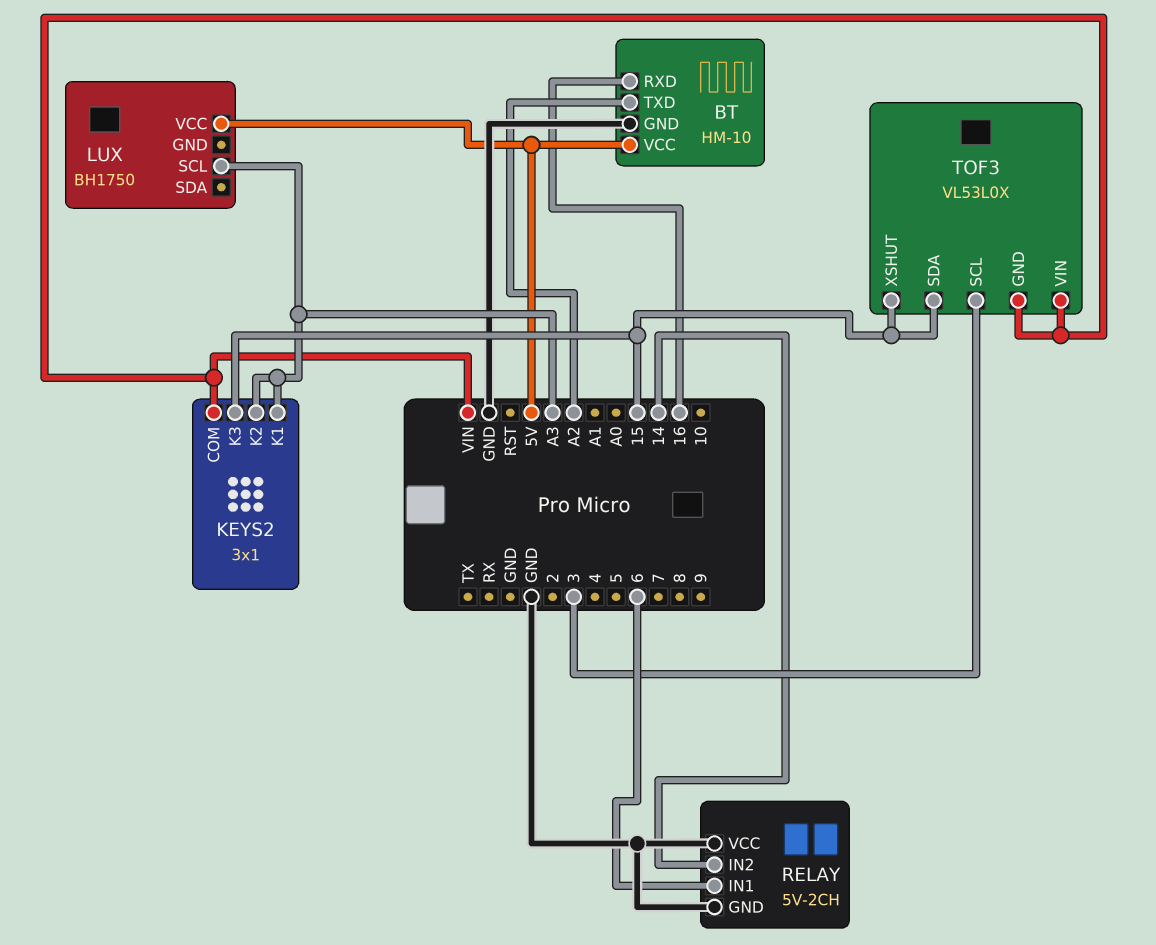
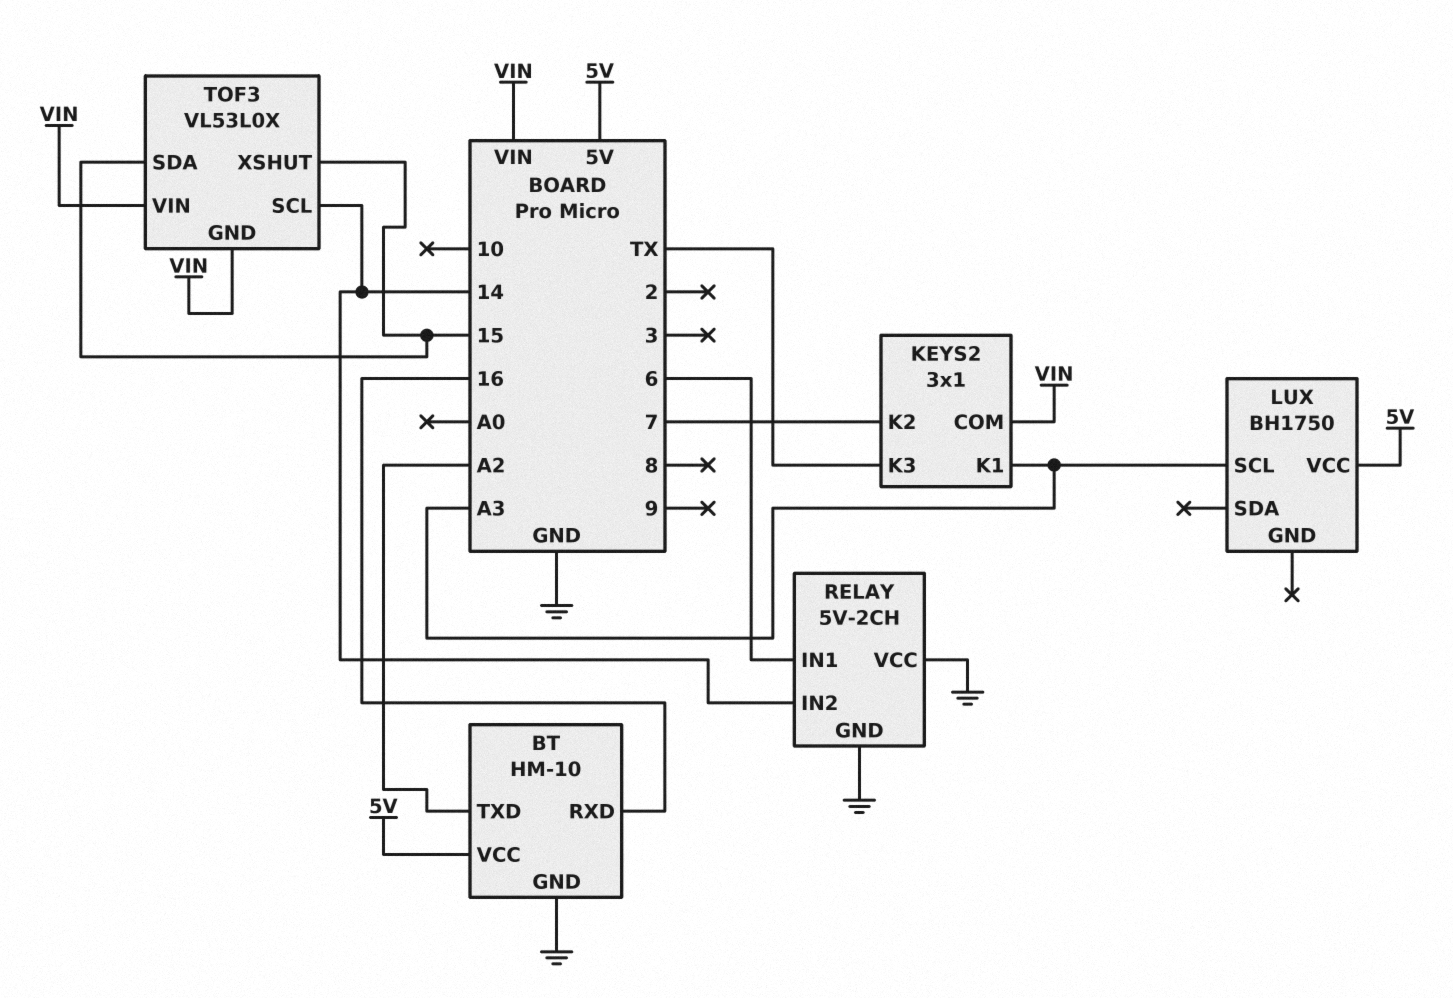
KEYS2 pin K2: A3 -> 7
KEYS2 pin K3: 15 -> TX
TOF3 pin SCL: 3 -> 14

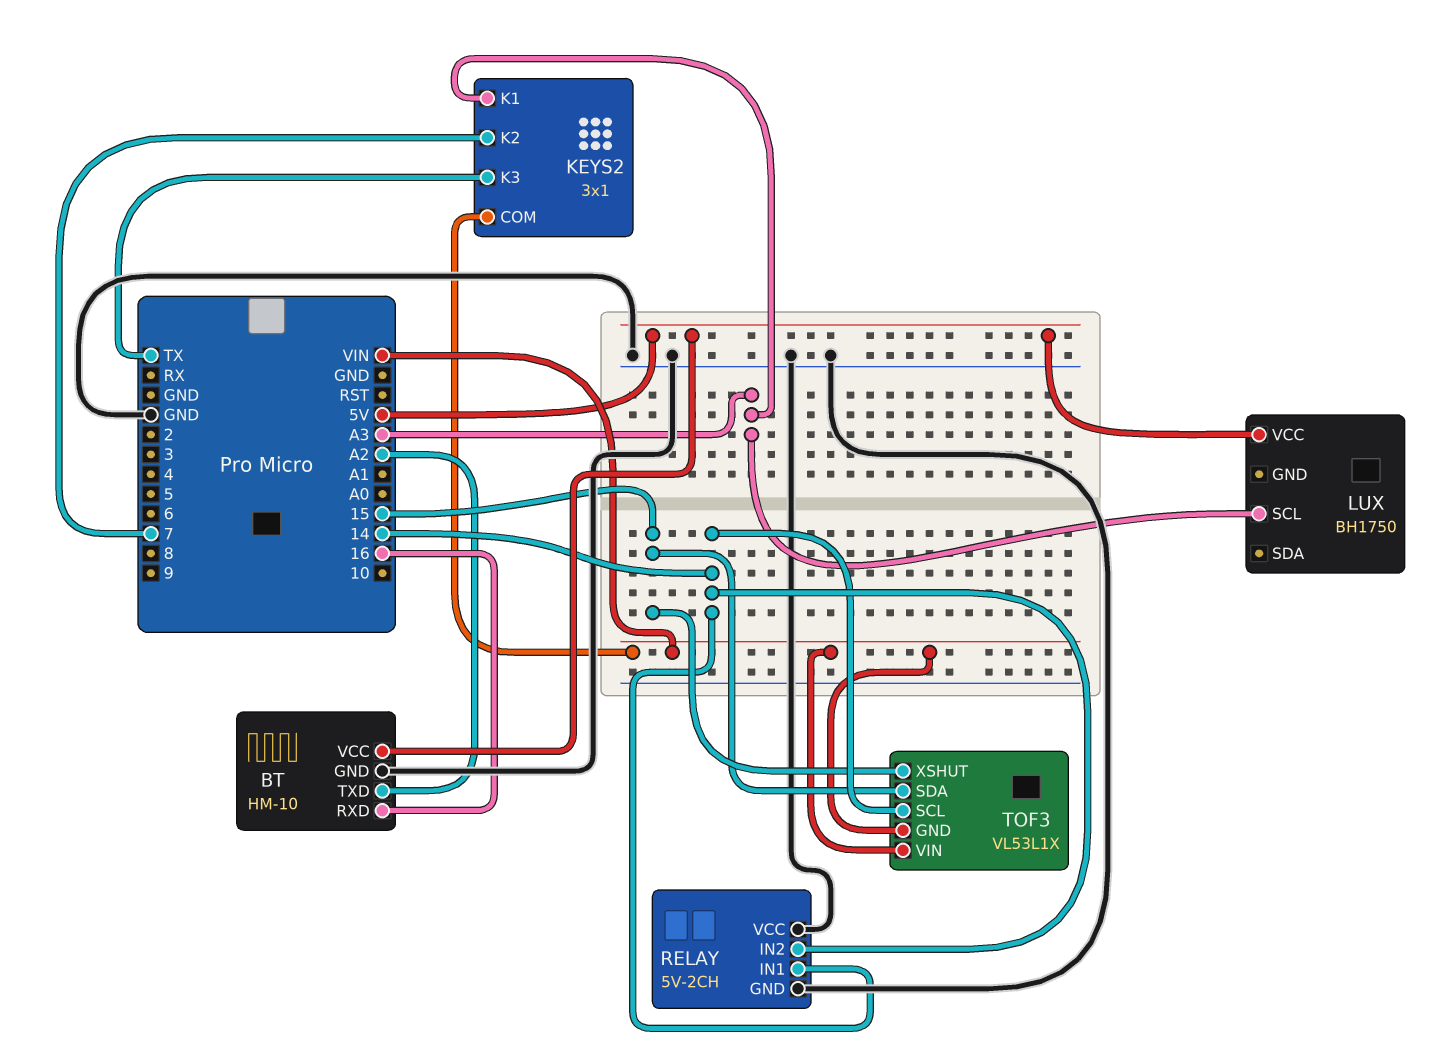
RELAY pin IN1: 6 -> 14
TOF3: VL53L0X -> VL53L1X

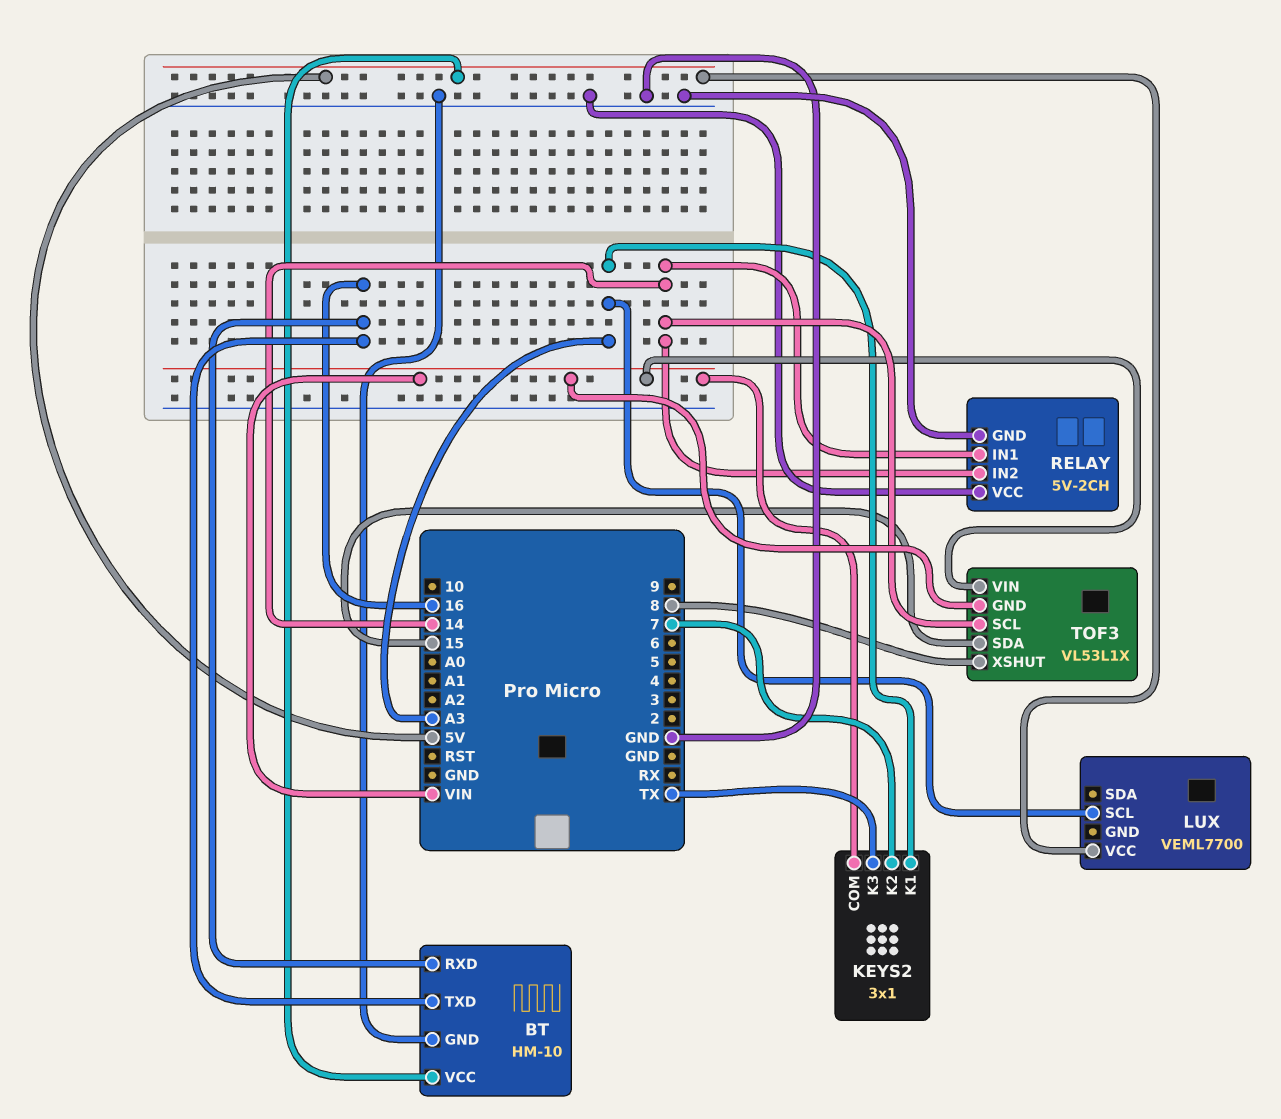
BT pin TXD: A2 -> 16
LUX: BH1750 -> VEML7700
TOF3 pin XSHUT: 15 -> 8

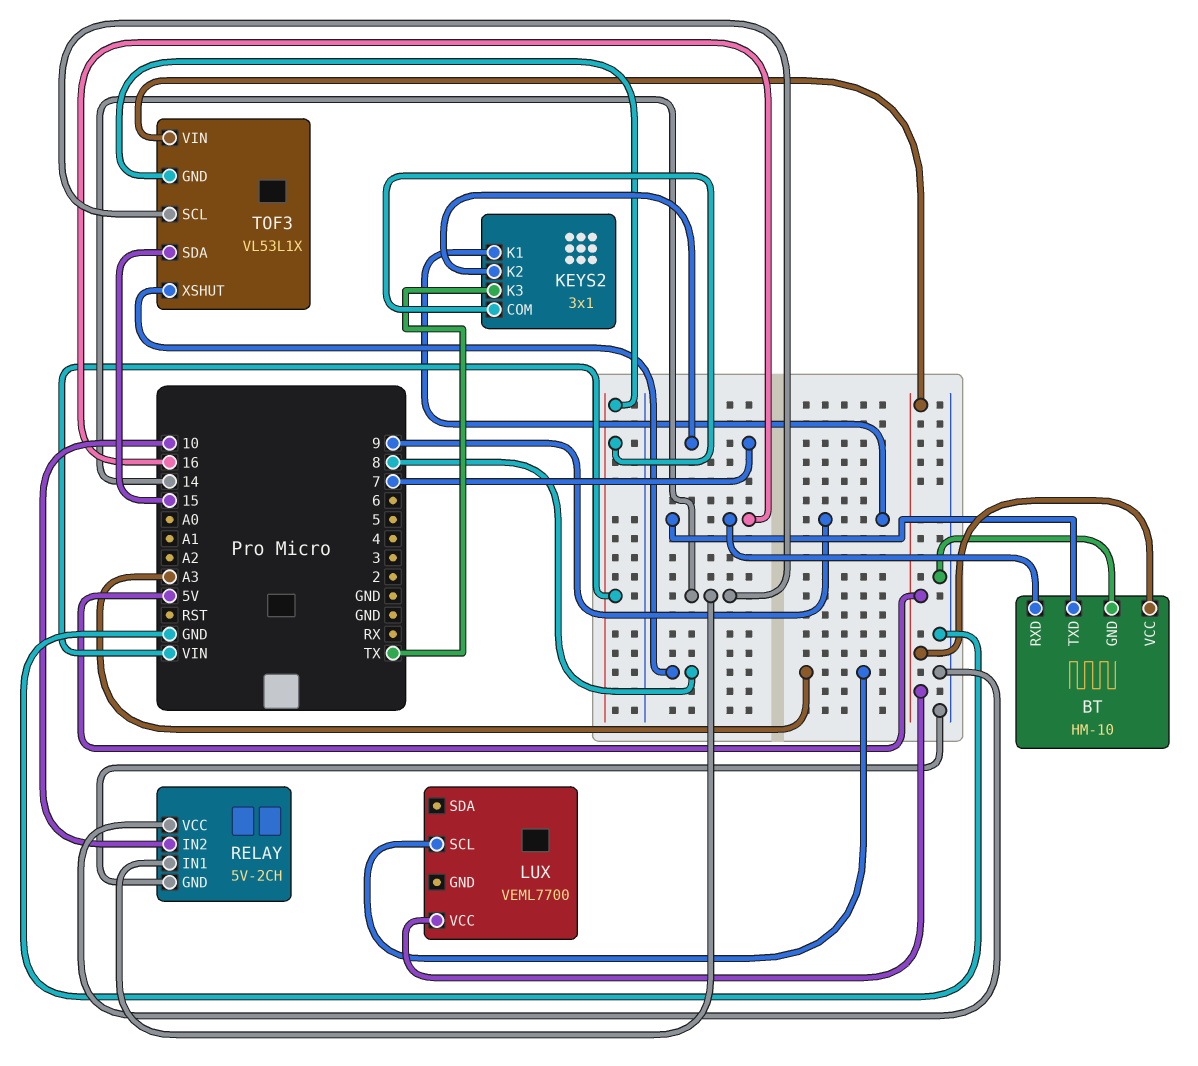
KEYS2 pin K1: A3 -> 9
RELAY pin IN2: 14 -> 10
TOF3 pin VIN: VIN -> 5V

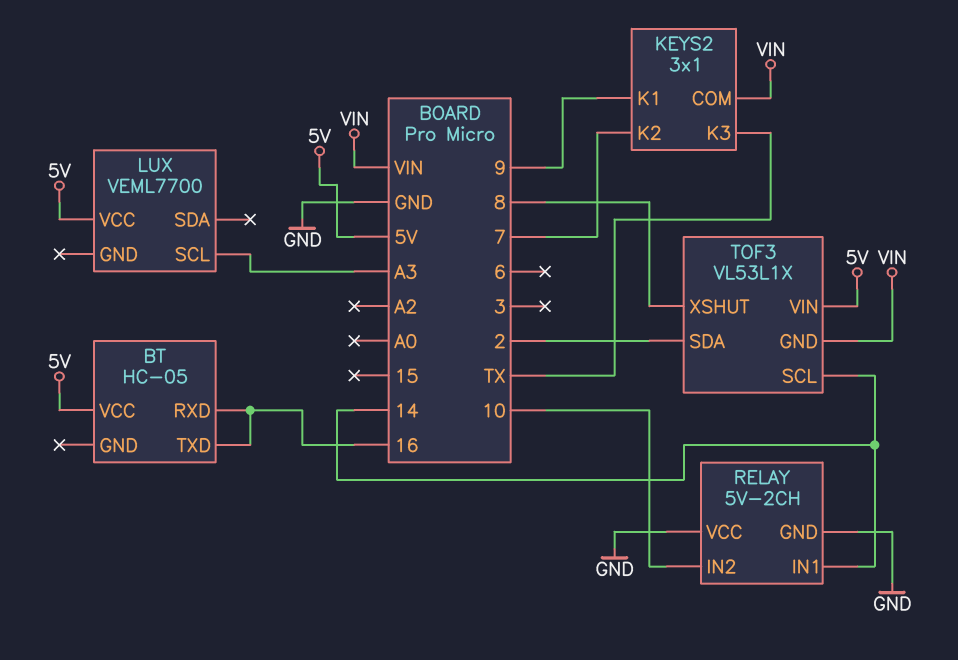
BT: HM-10 -> HC-05
BT pin GND: GND -> none
TOF3 pin SDA: 15 -> 2

